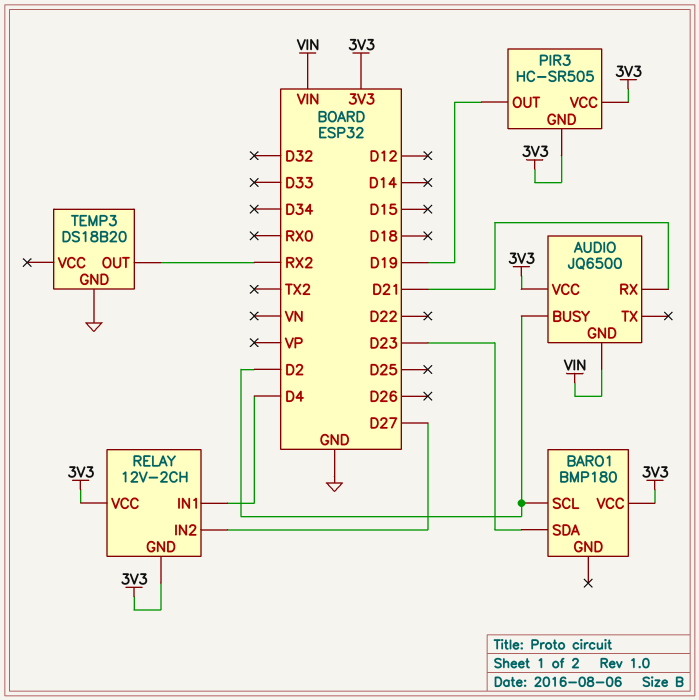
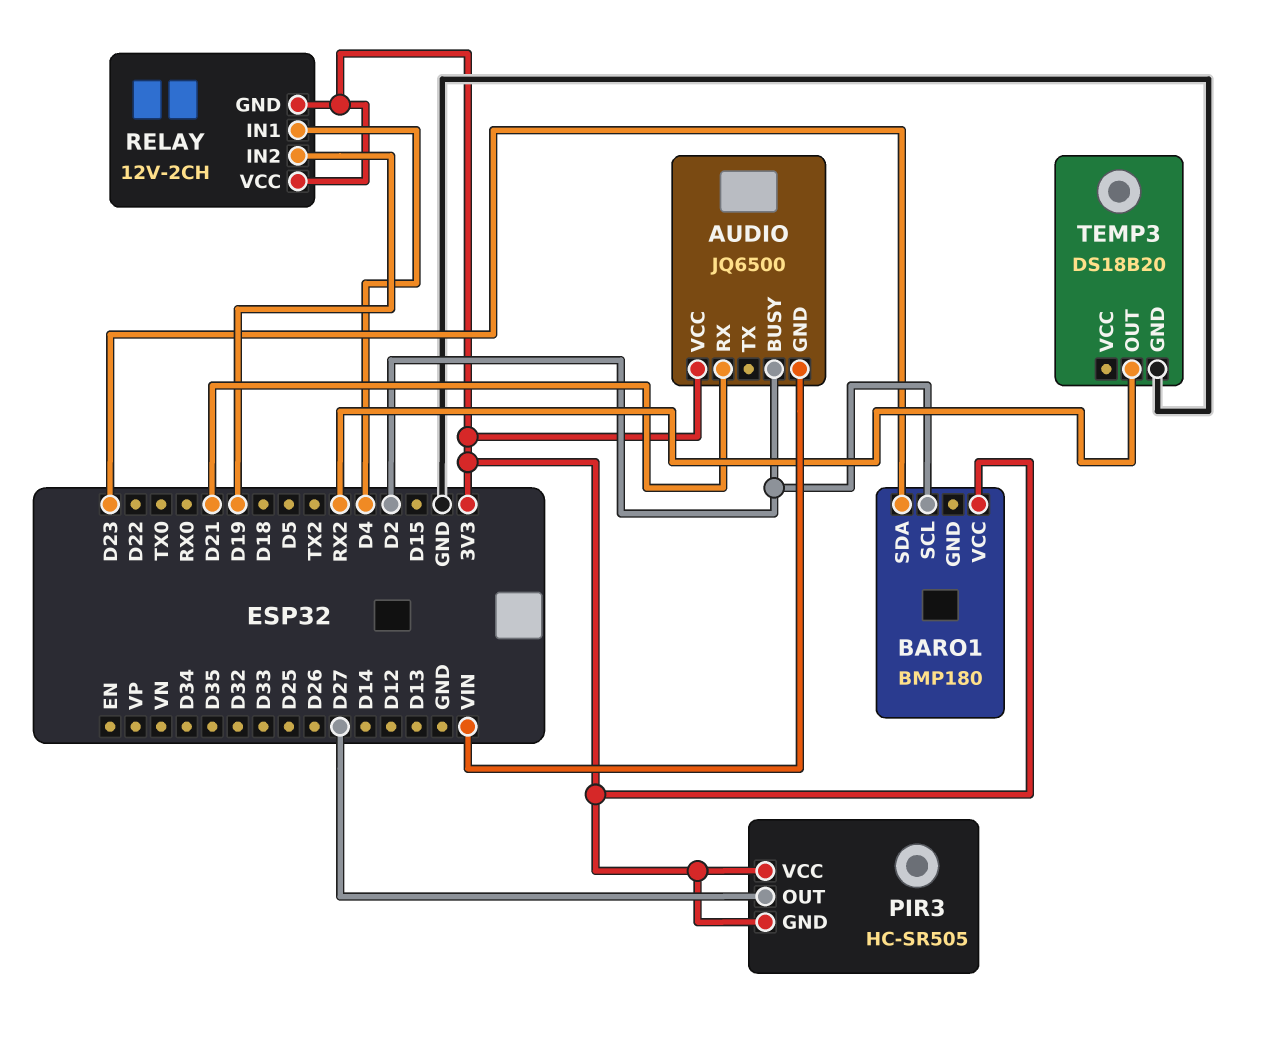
PIR3 pin OUT: D19 -> D27
RELAY pin IN2: D27 -> D19

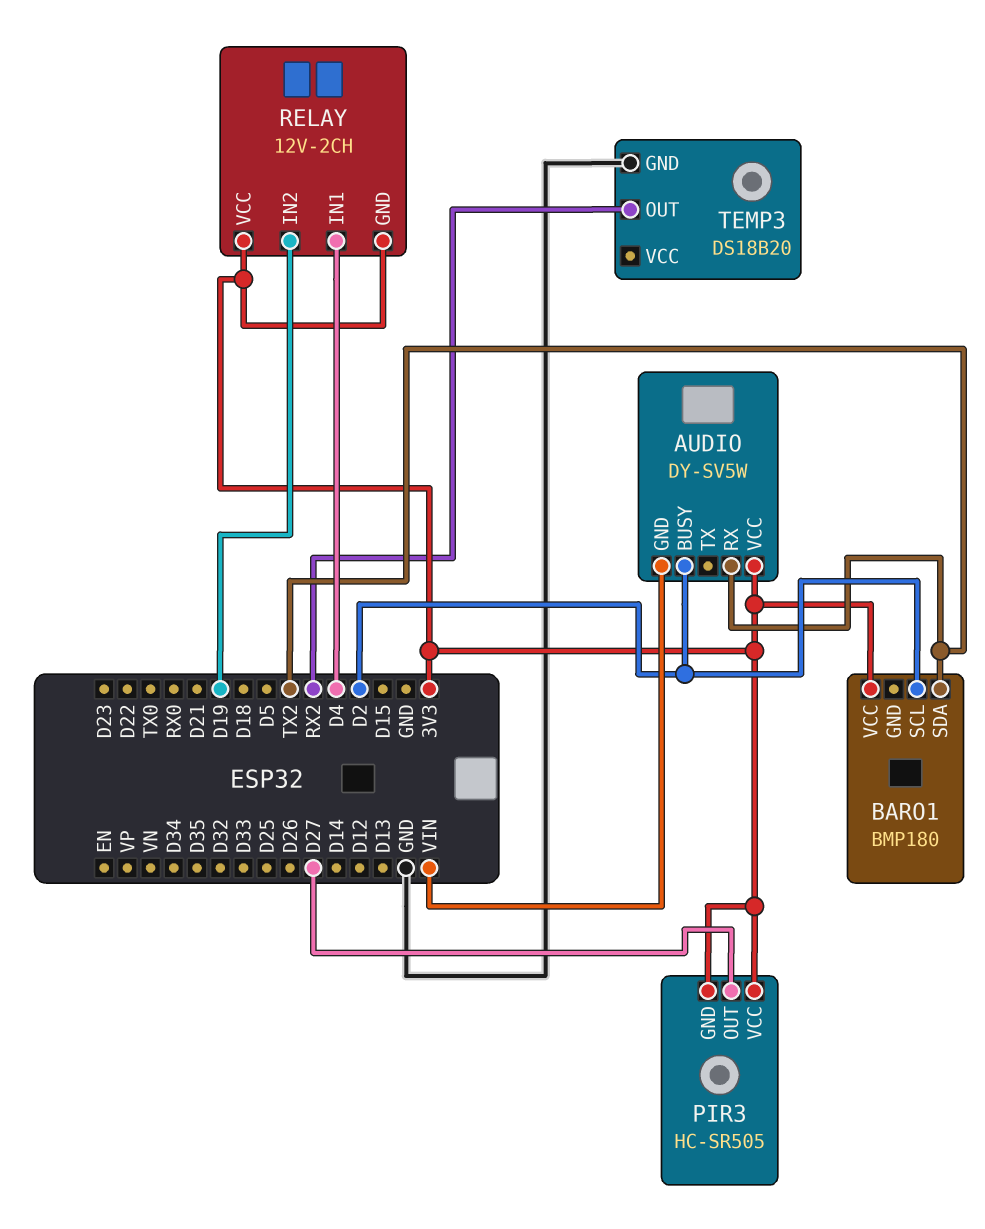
AUDIO: JQ6500 -> DY-SV5W
AUDIO pin RX: D21 -> TX2
BARO1 pin SDA: D23 -> TX2

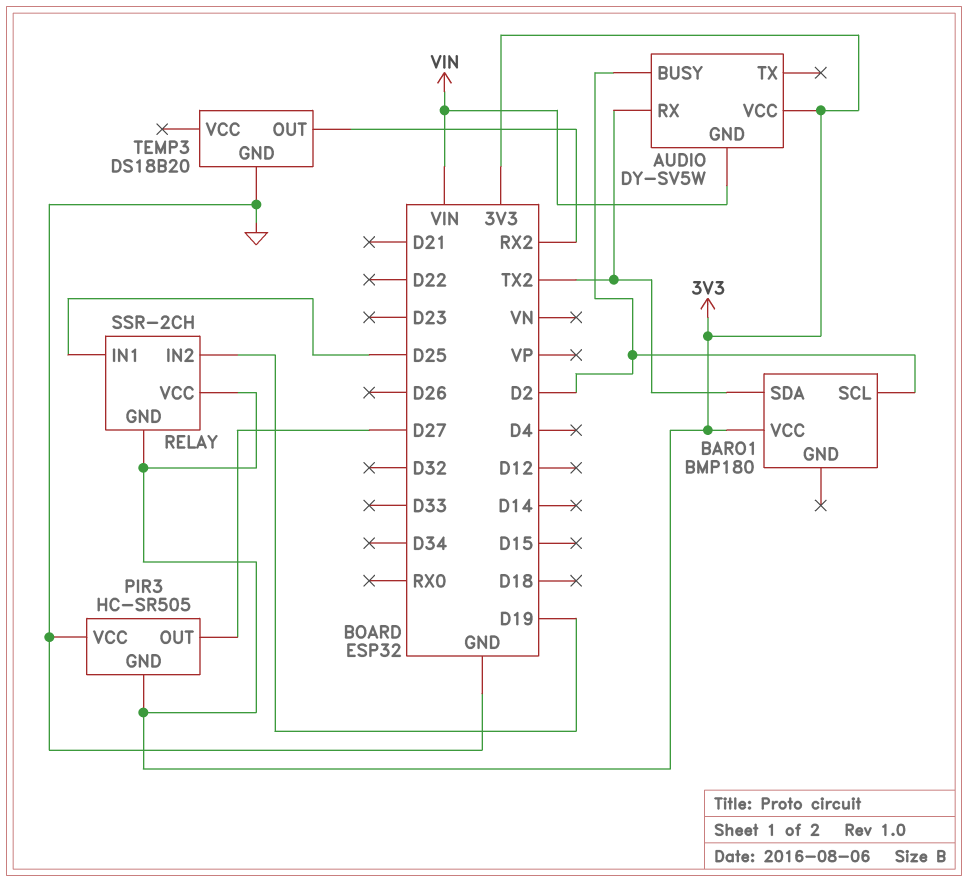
PIR3 pin VCC: 3V3 -> GND
RELAY: 12V-2CH -> SSR-2CH
RELAY pin IN1: D4 -> D25

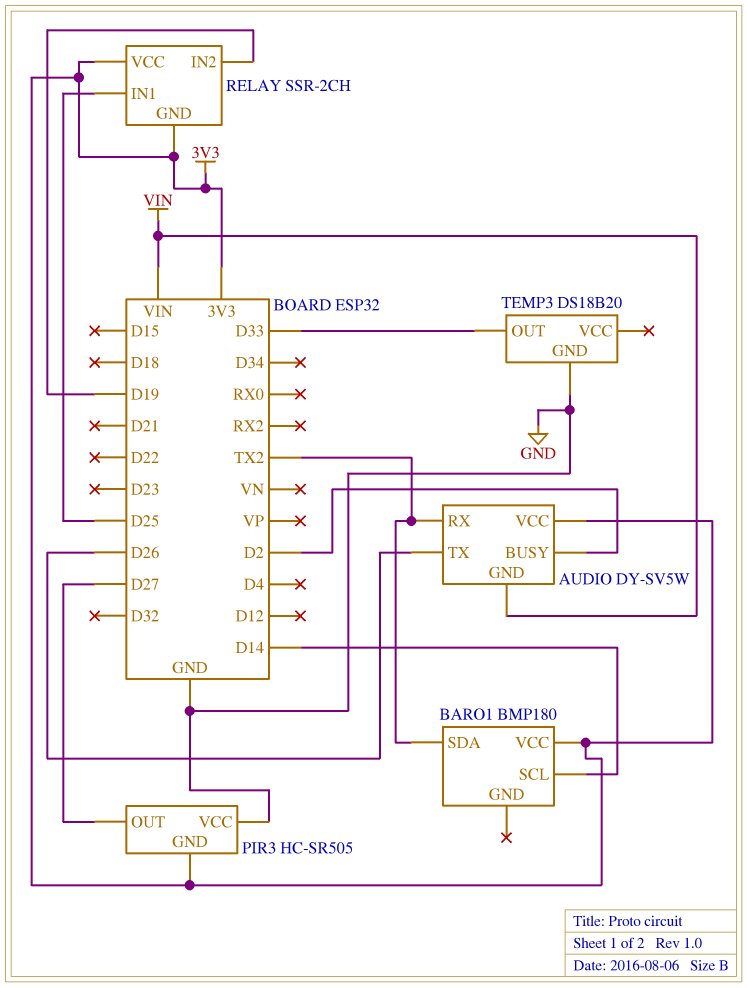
AUDIO pin TX: none -> D26
BARO1 pin SCL: D2 -> D14
TEMP3 pin OUT: RX2 -> D33

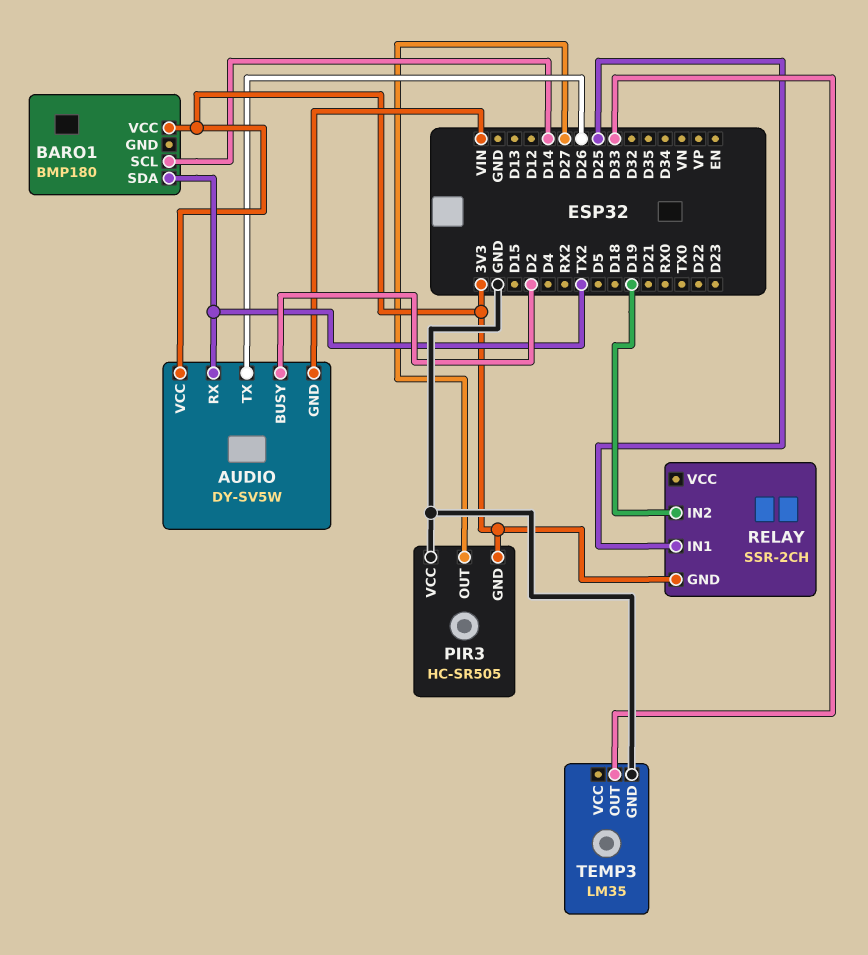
RELAY pin VCC: 3V3 -> none
TEMP3: DS18B20 -> LM35

